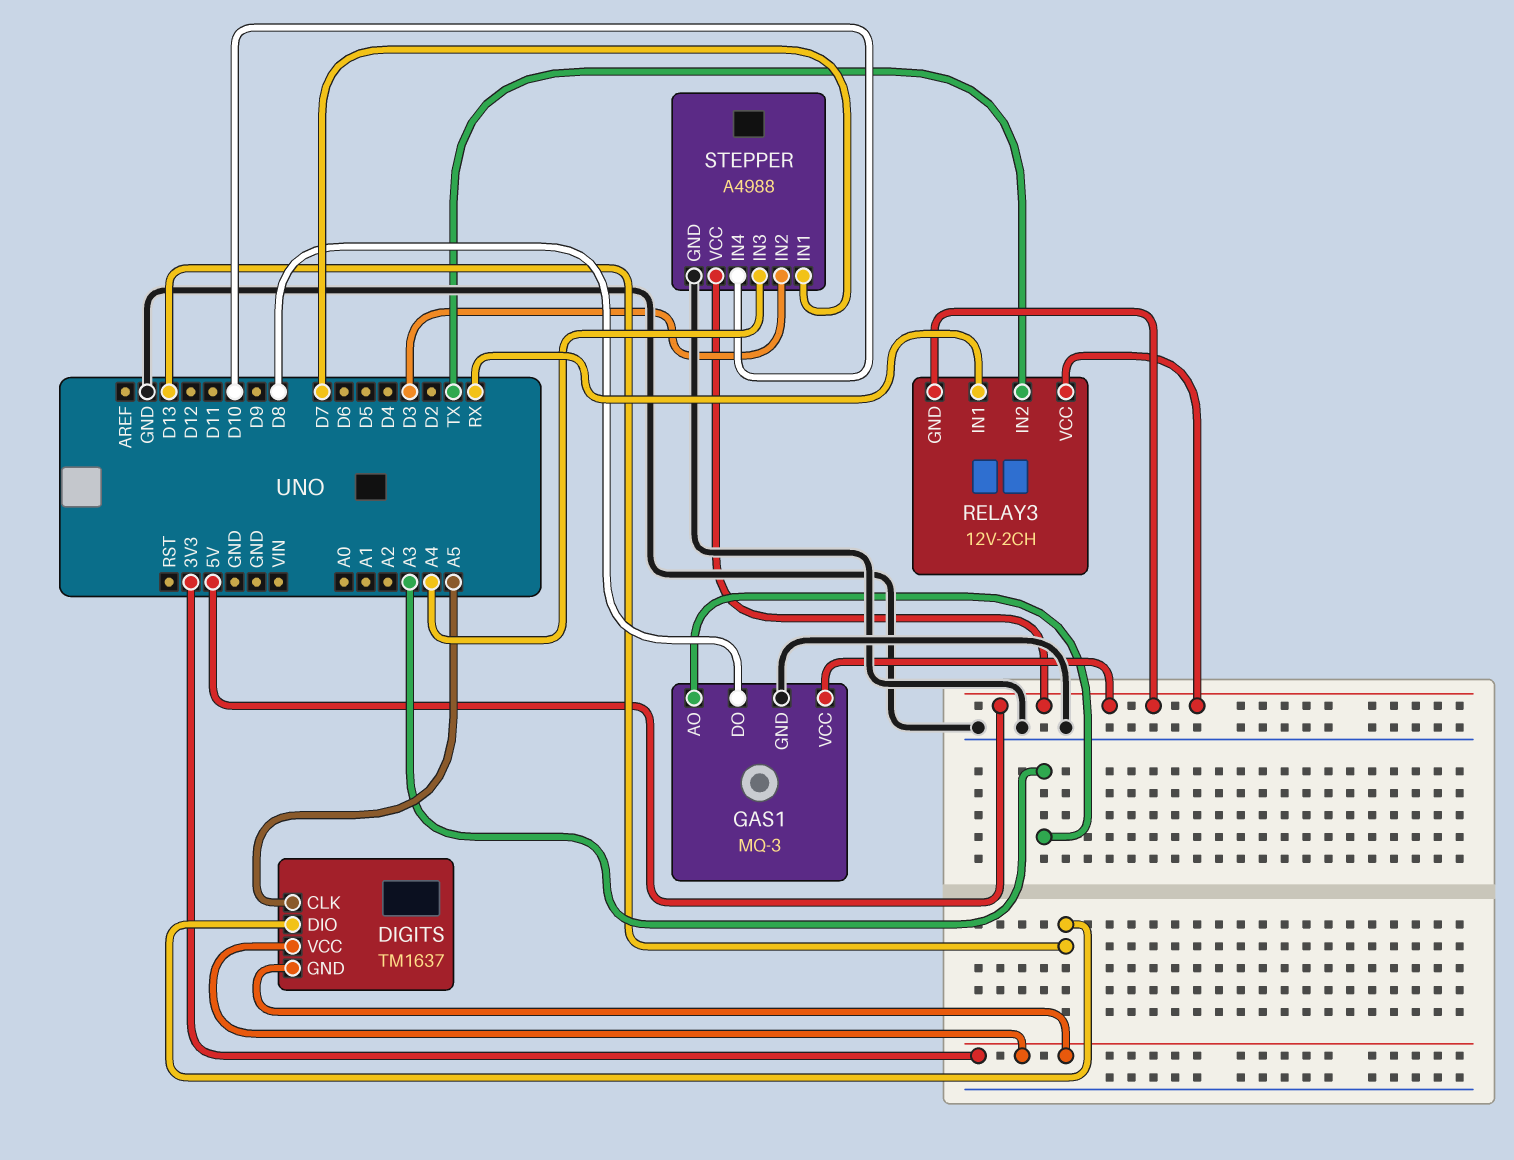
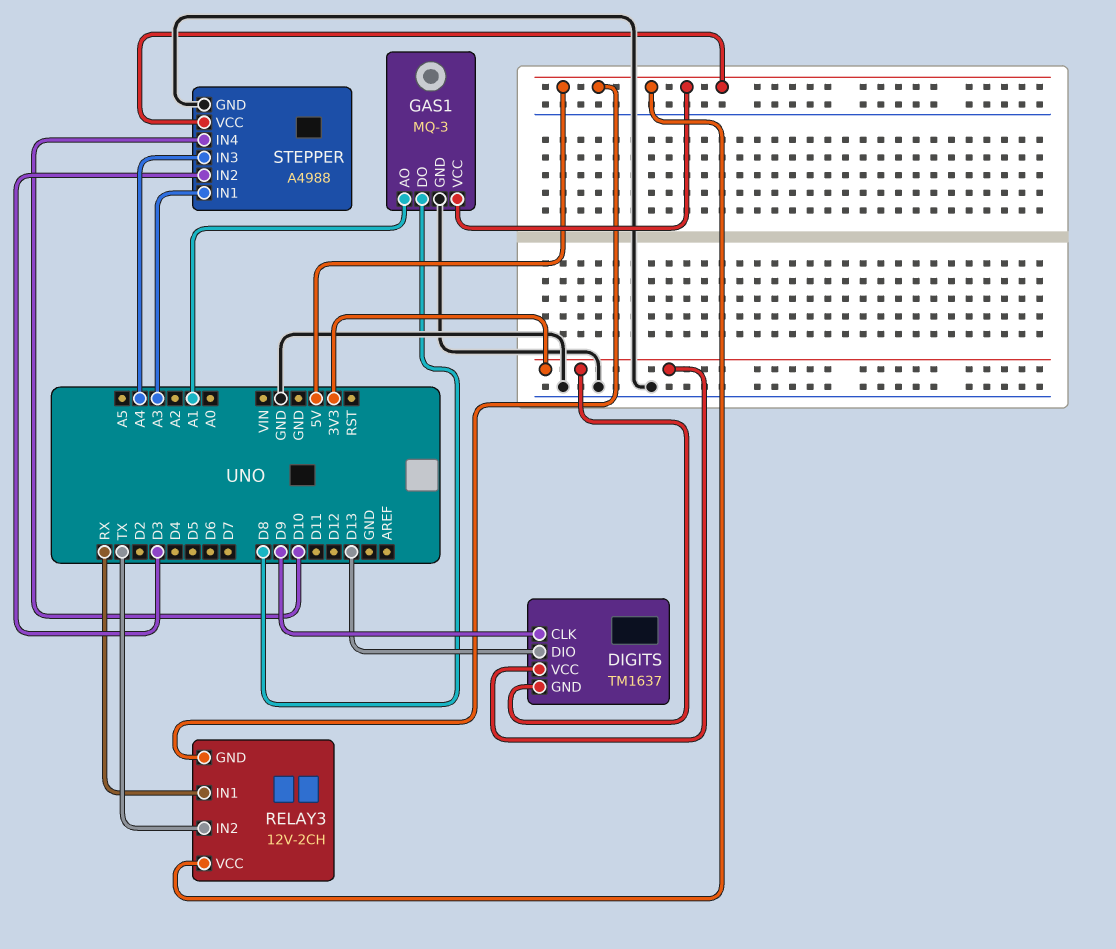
DIGITS pin CLK: A5 -> D9
GAS1 pin AO: A3 -> A1
STEPPER pin IN1: D7 -> A3

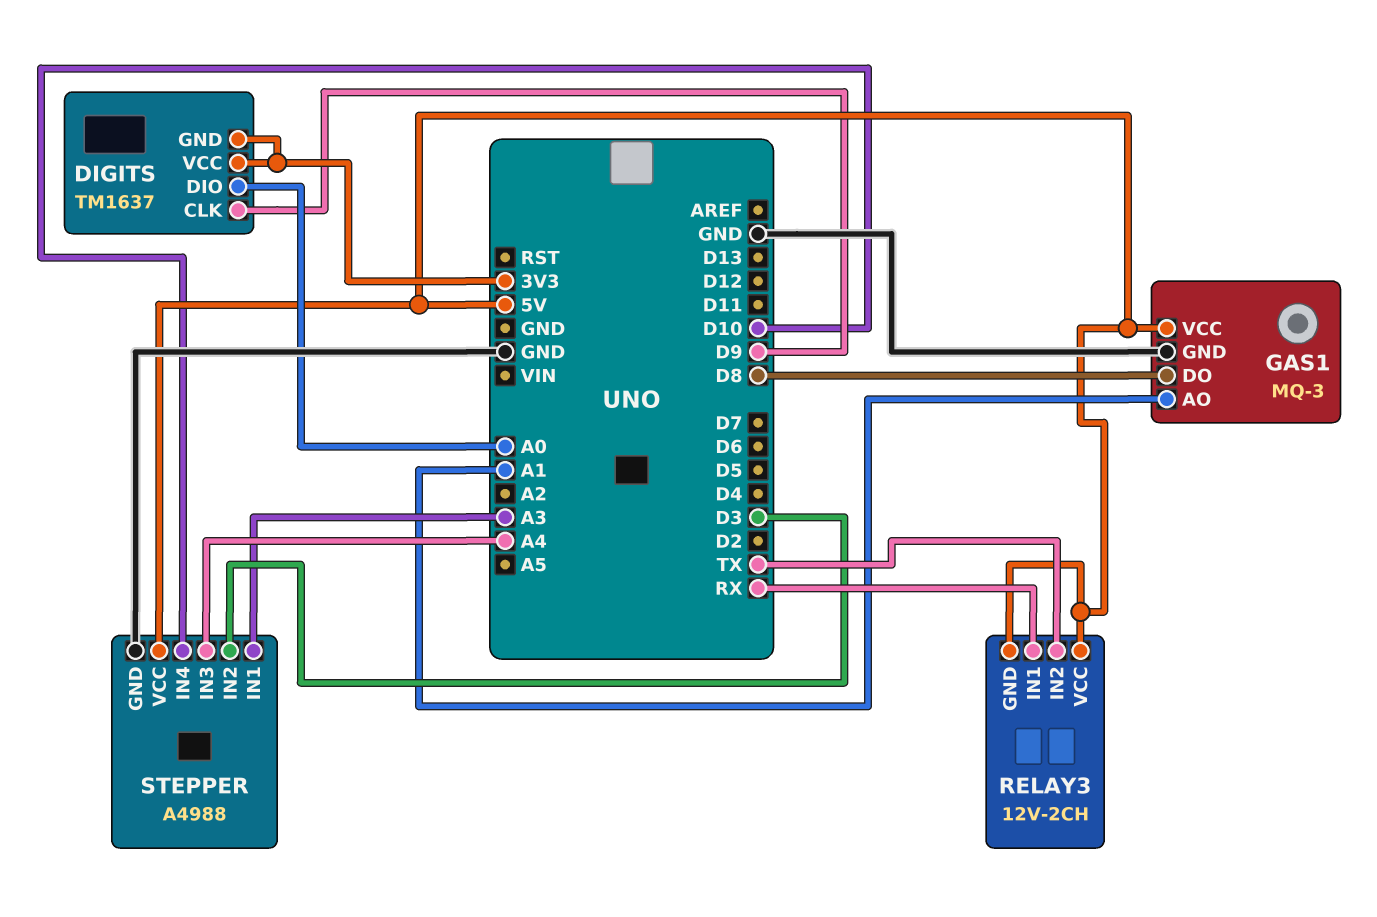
DIGITS pin DIO: D13 -> A0

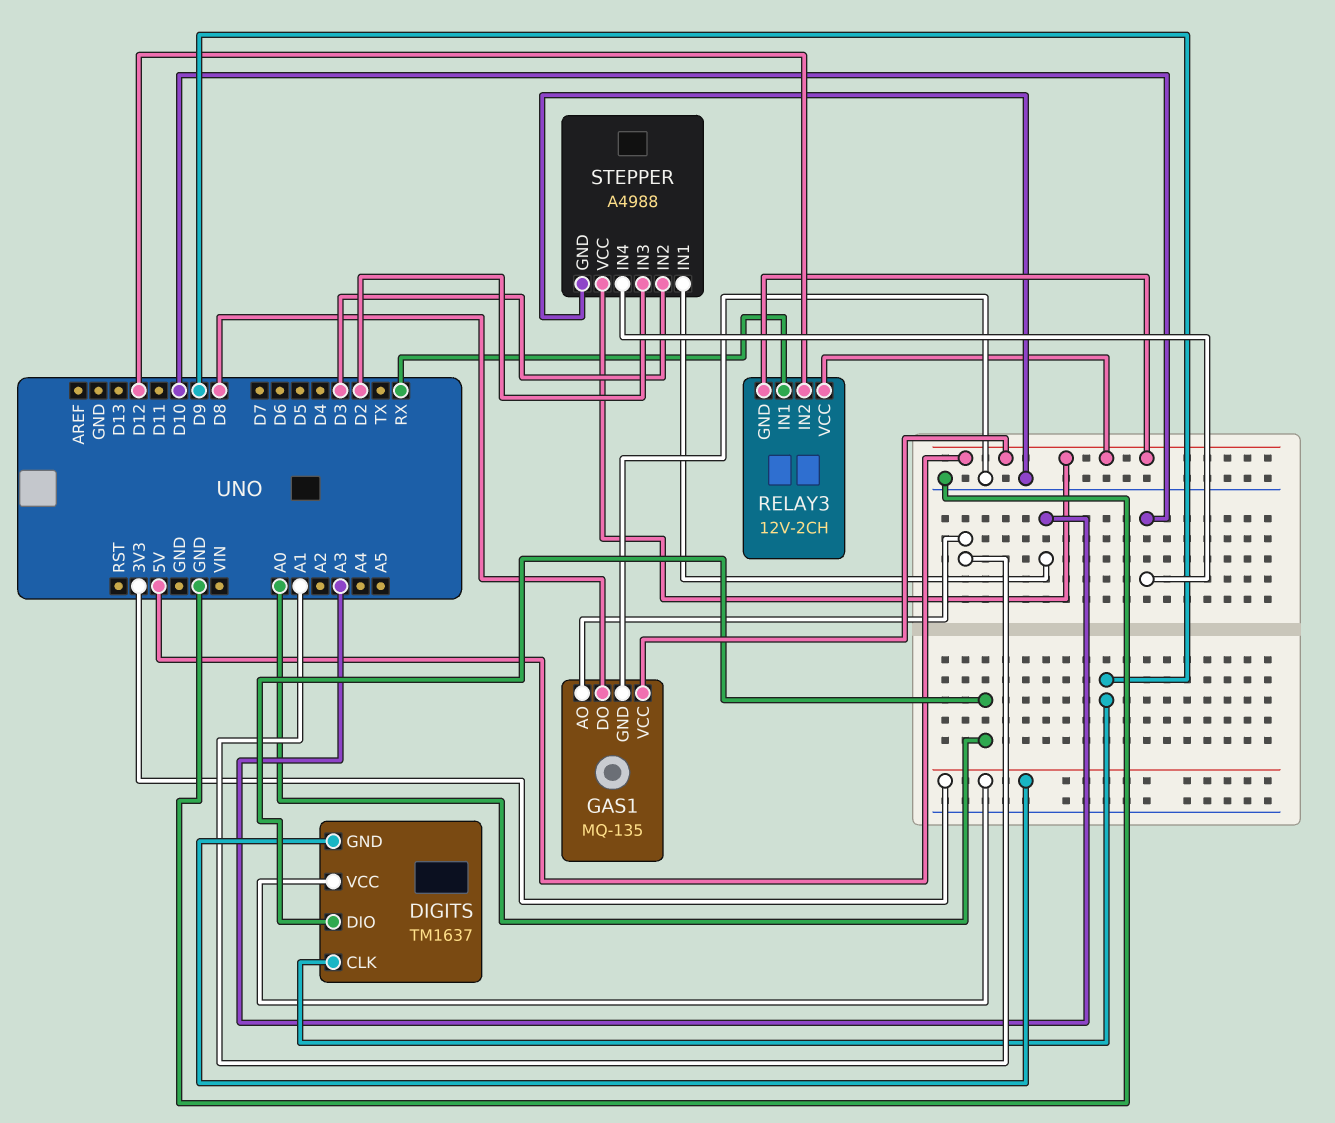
GAS1: MQ-3 -> MQ-135
RELAY3 pin IN2: TX -> D12
STEPPER pin IN3: A4 -> D2

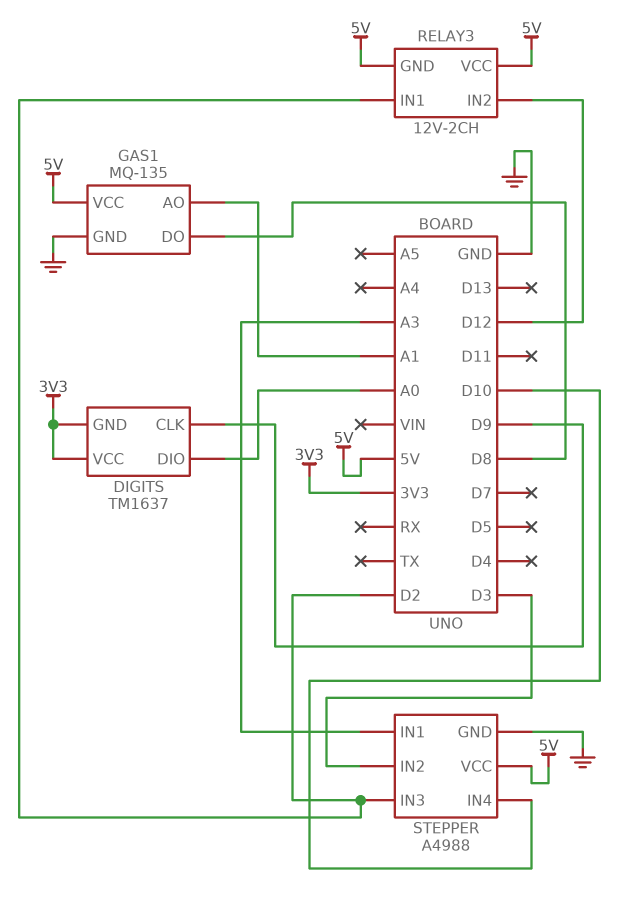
RELAY3 pin IN1: RX -> D2

